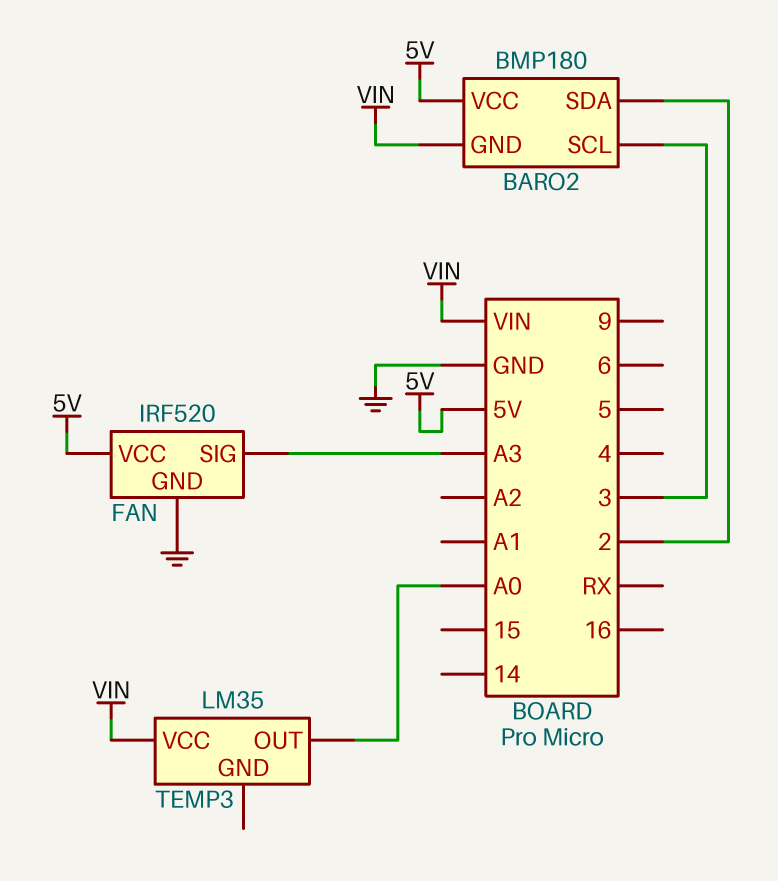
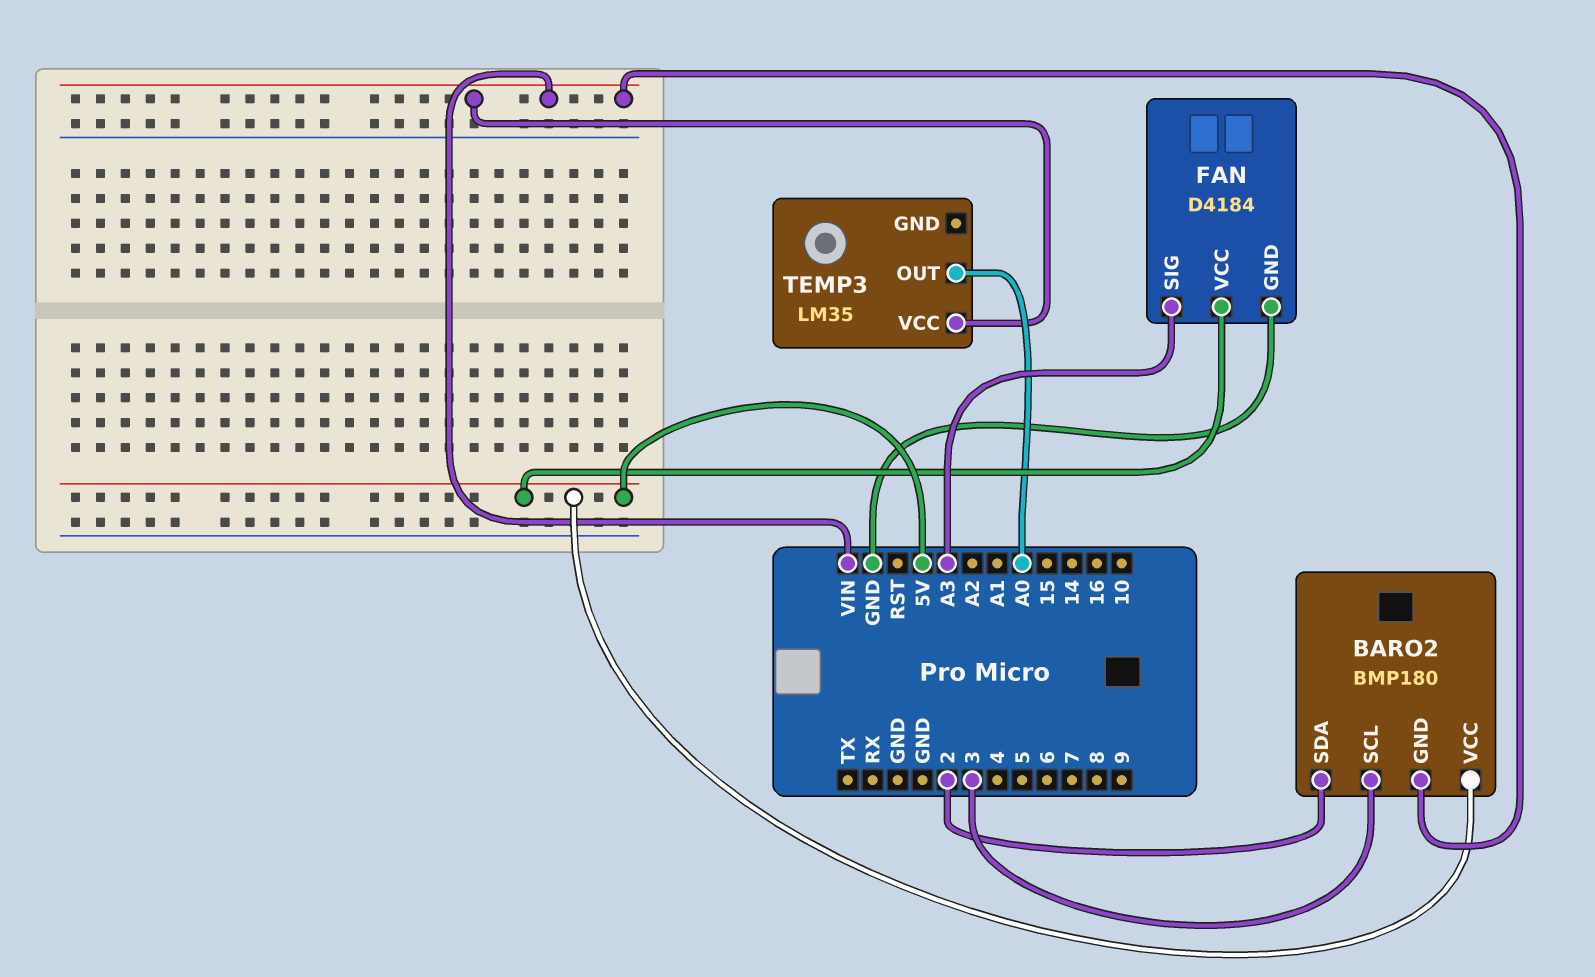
FAN: IRF520 -> D4184

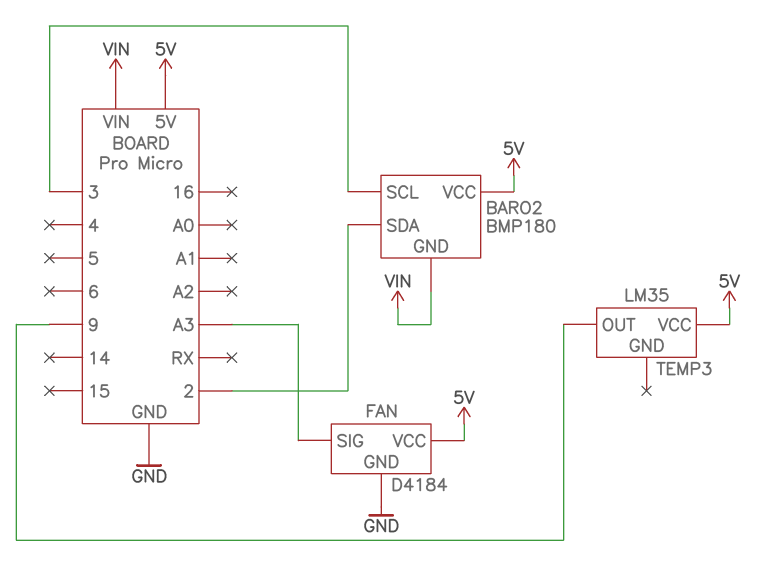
TEMP3 pin OUT: A0 -> 9
TEMP3 pin VCC: VIN -> 5V

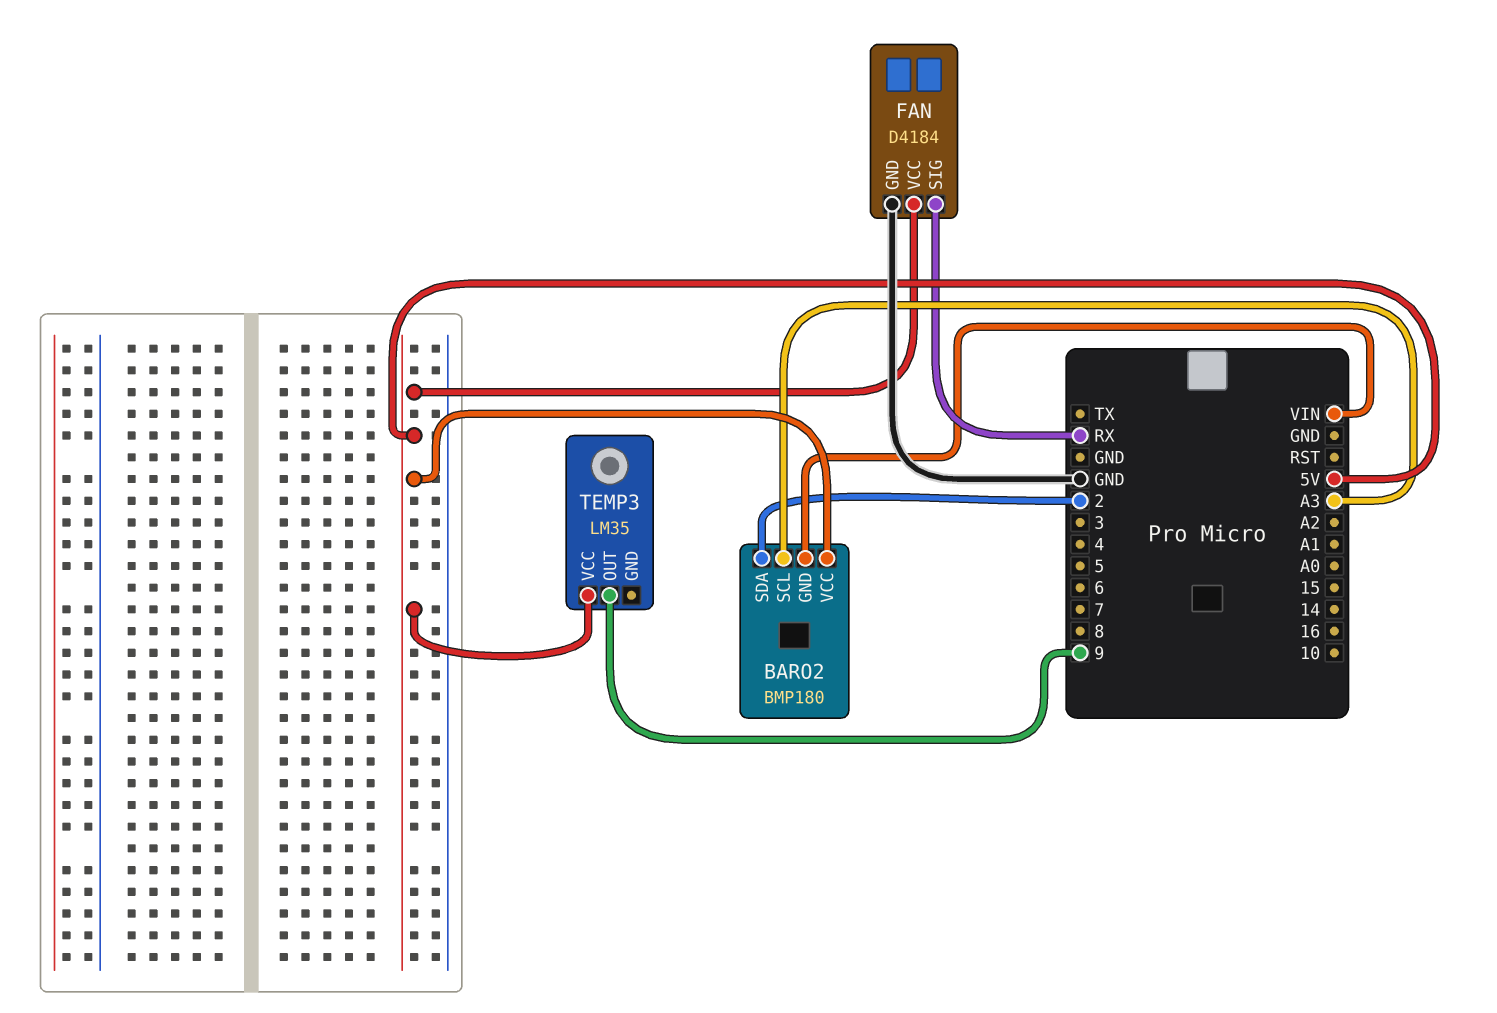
BARO2 pin SCL: 3 -> A3
FAN pin SIG: A3 -> RX

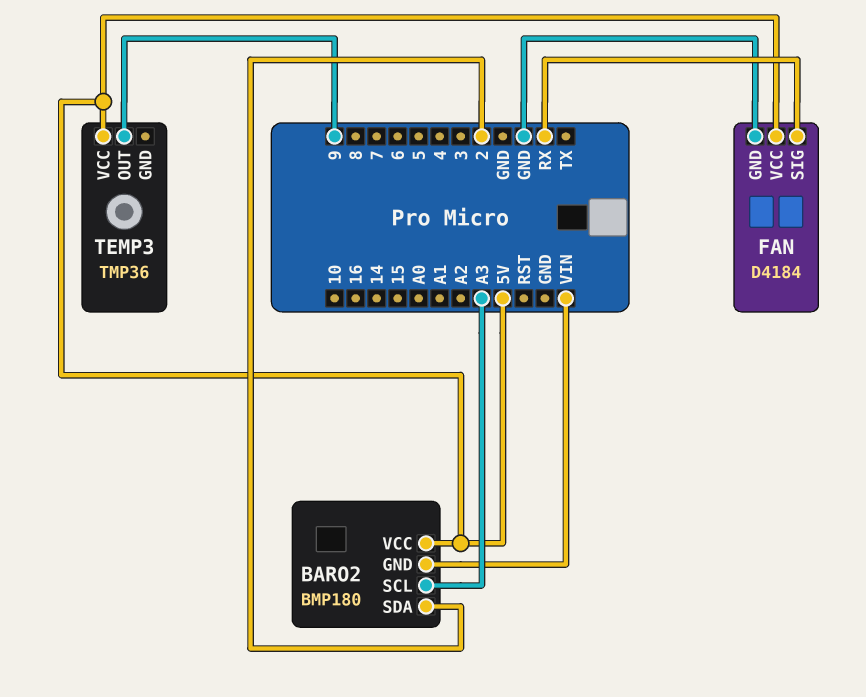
TEMP3: LM35 -> TMP36

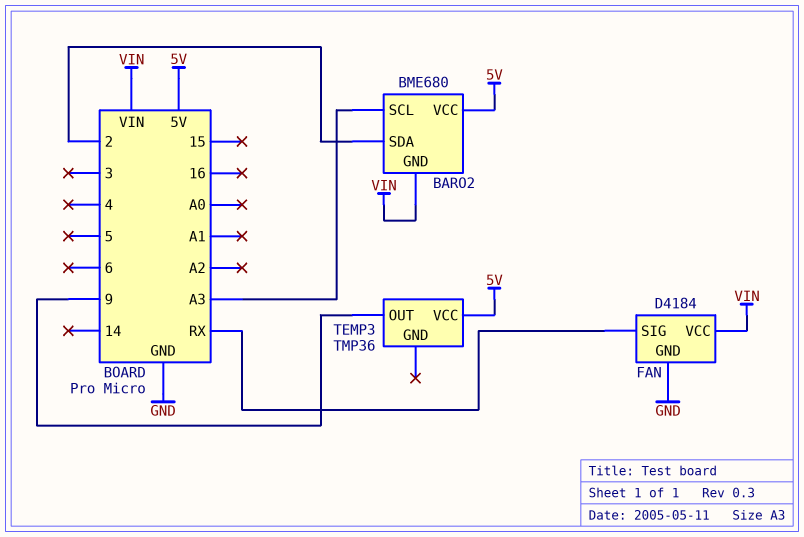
BARO2: BMP180 -> BME680
FAN pin VCC: 5V -> VIN

